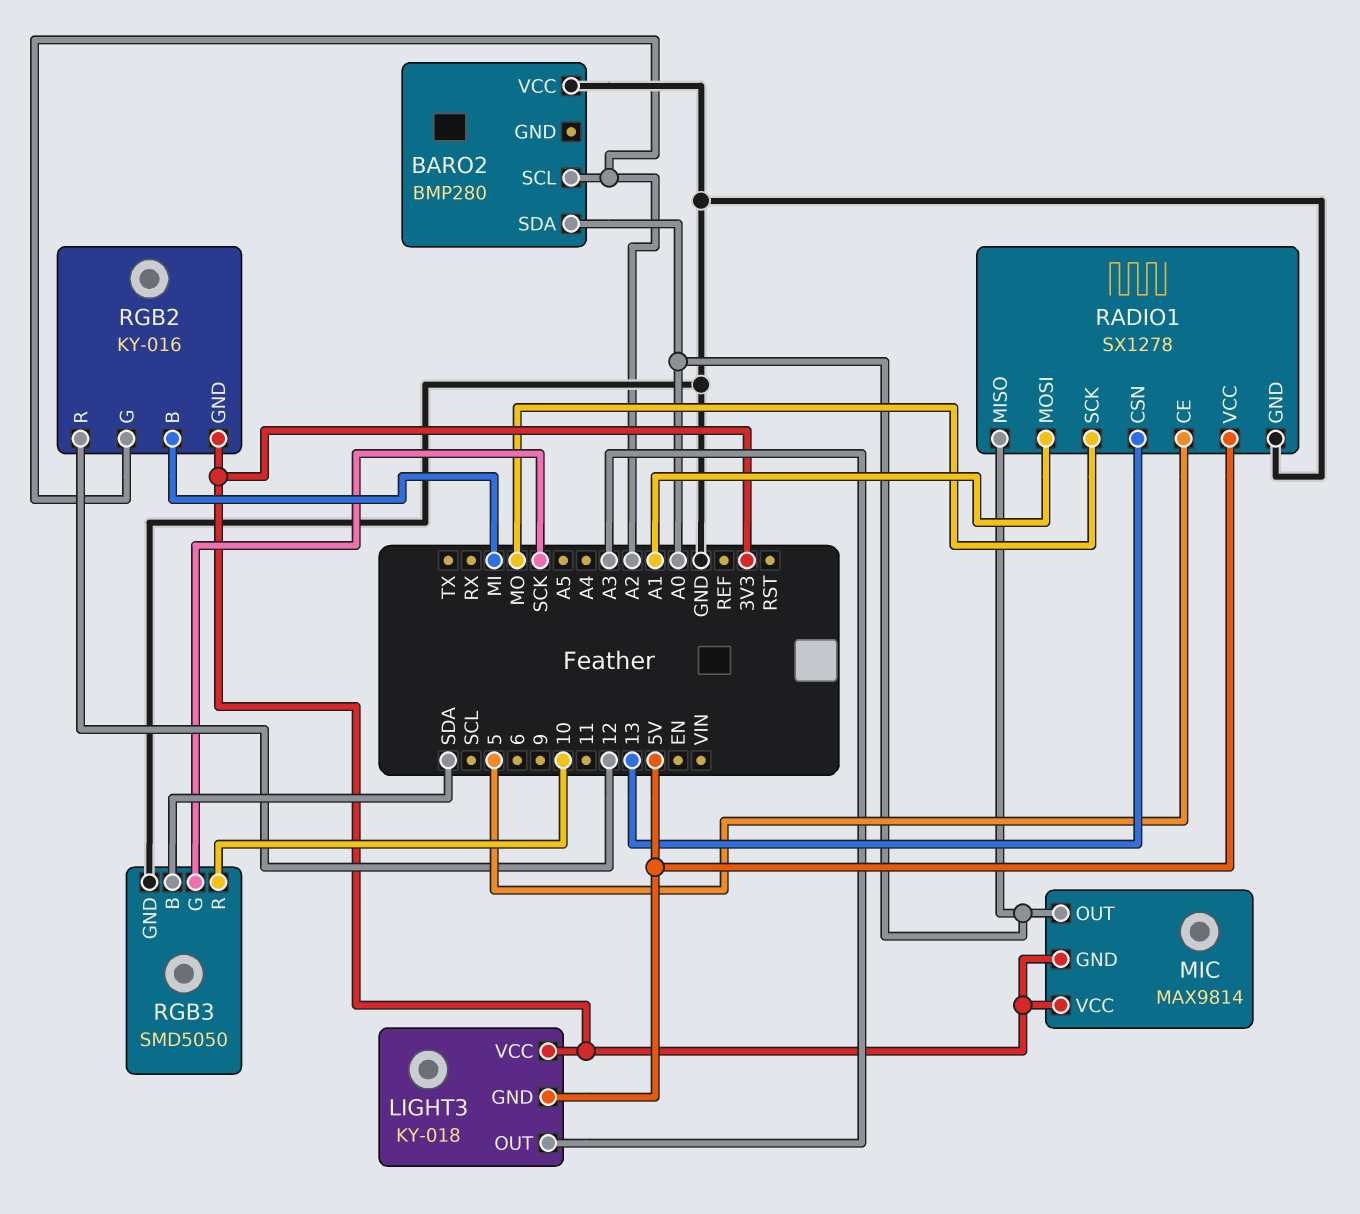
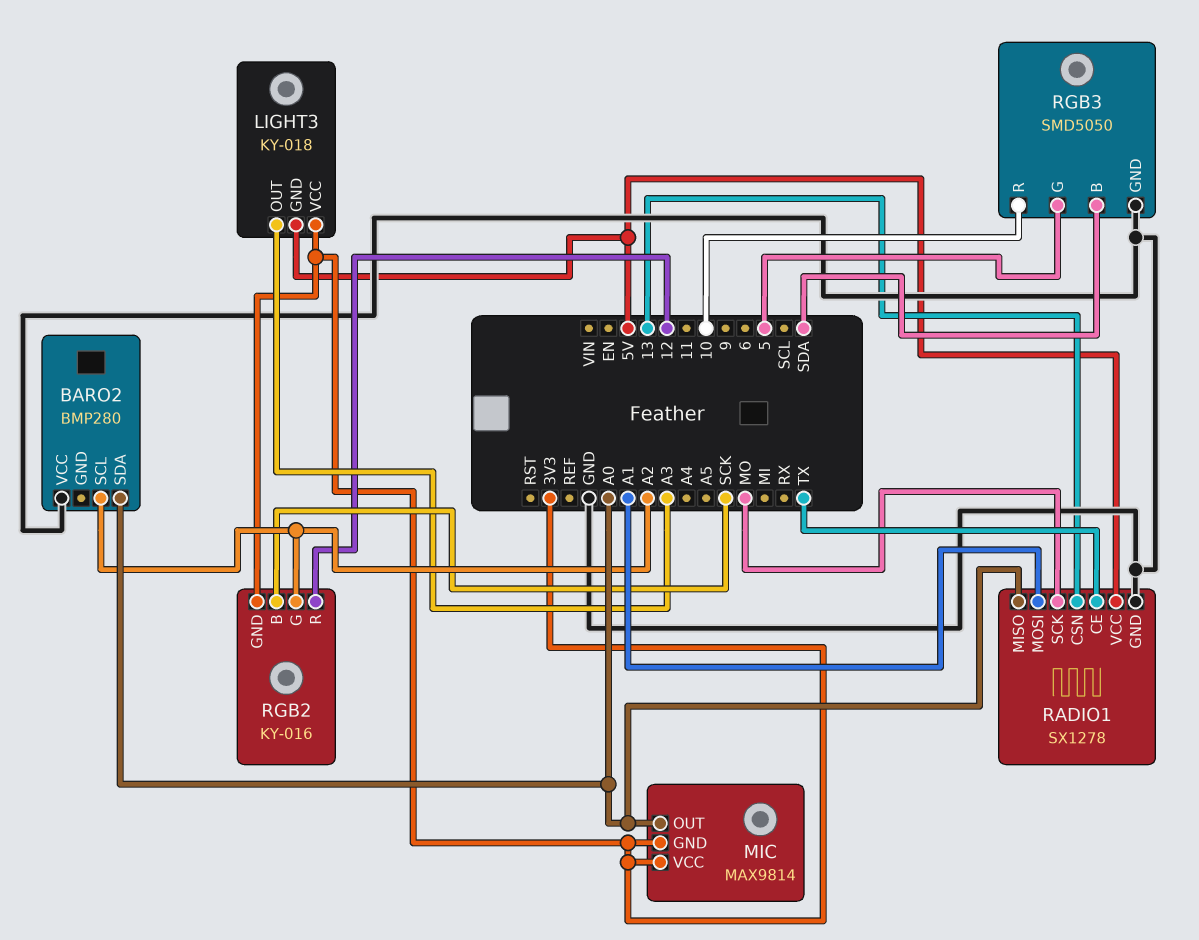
RADIO1 pin CE: 5 -> TX
RGB2 pin B: MI -> SCK
RGB3 pin G: SCK -> 5

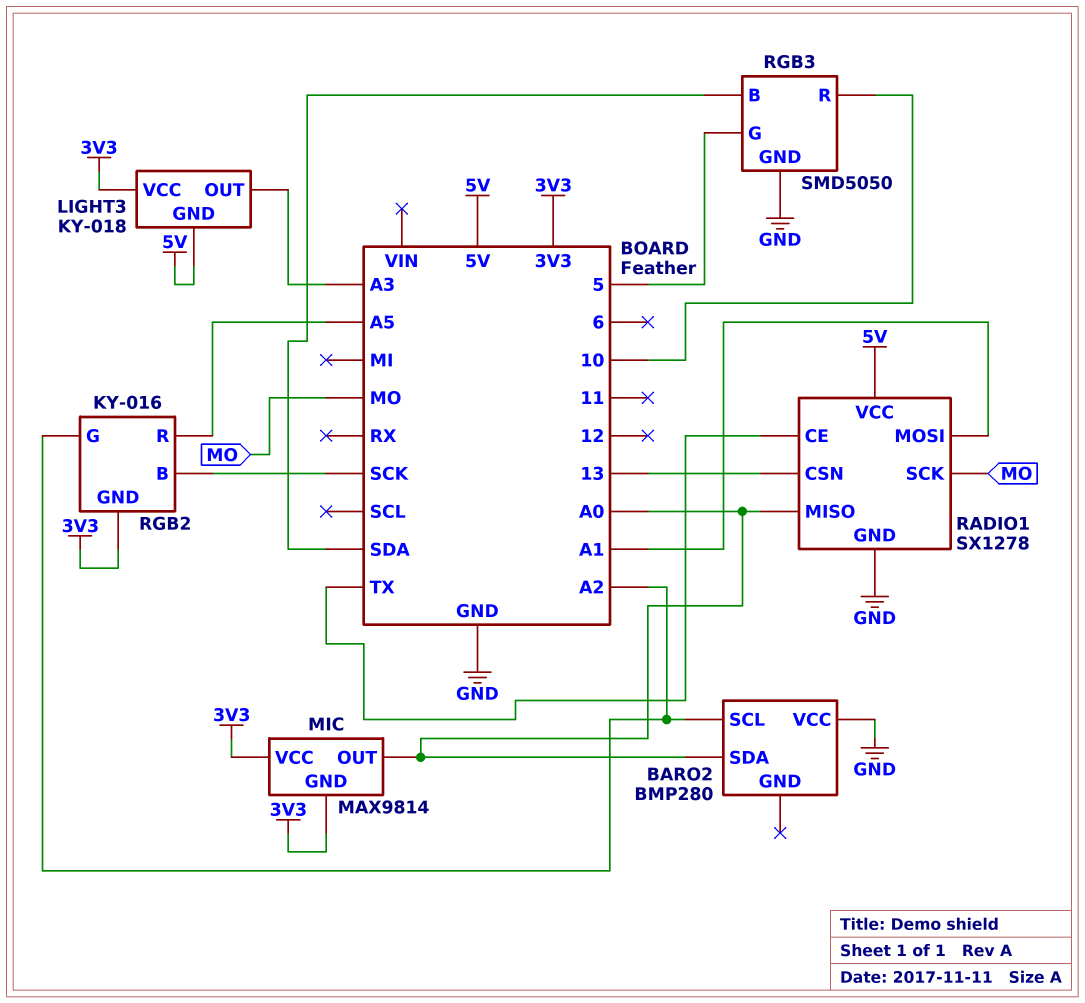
RGB2 pin R: 12 -> A5

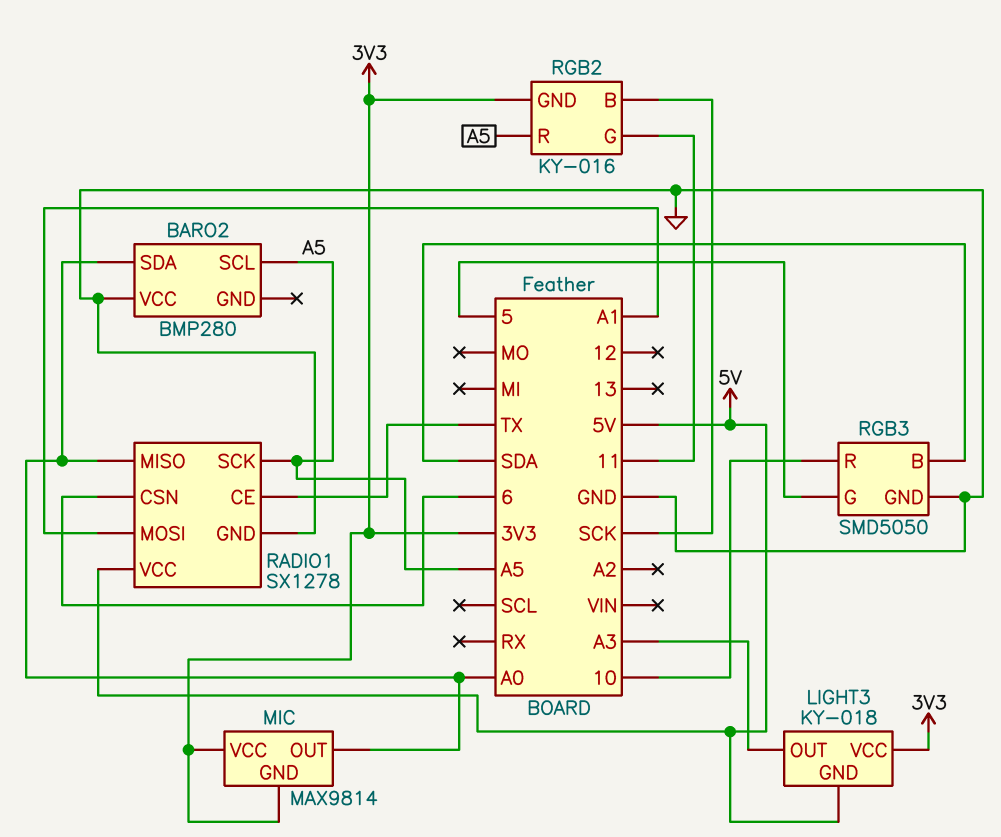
BARO2 pin SCL: A2 -> A5
RADIO1 pin CSN: 13 -> 6
RADIO1 pin SCK: MO -> A5
RGB2 pin G: A2 -> 11

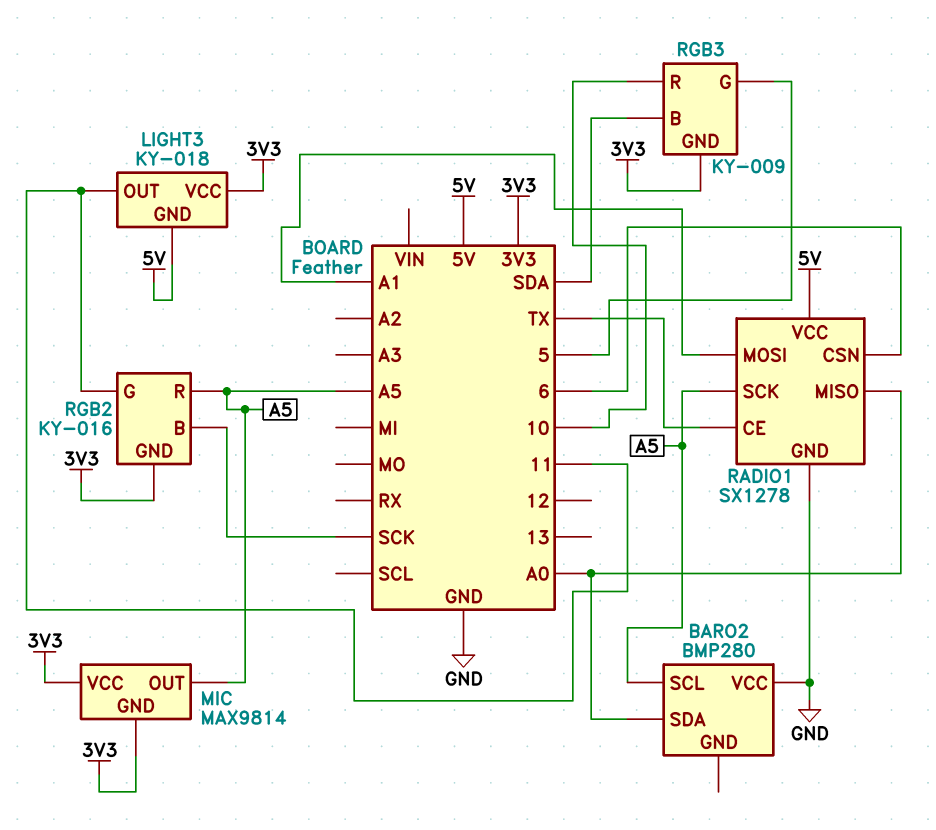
LIGHT3 pin OUT: A3 -> 11
MIC pin OUT: A0 -> A5
RGB3: SMD5050 -> KY-009
RGB3 pin GND: GND -> 3V3

